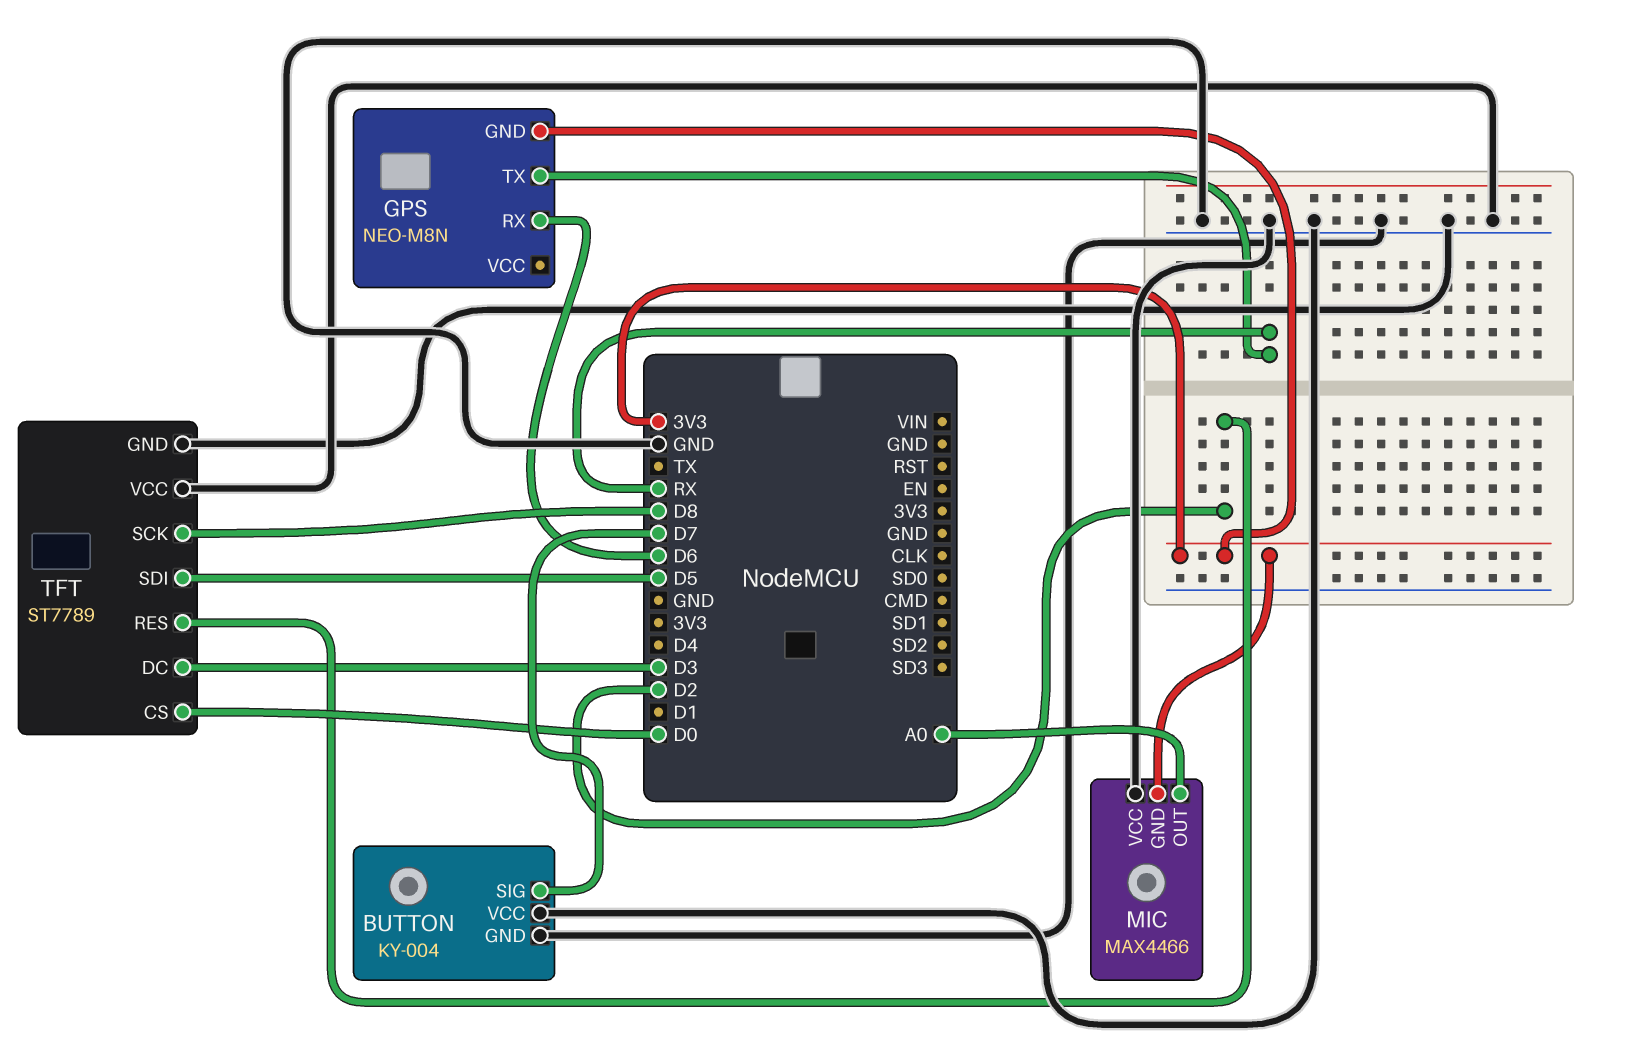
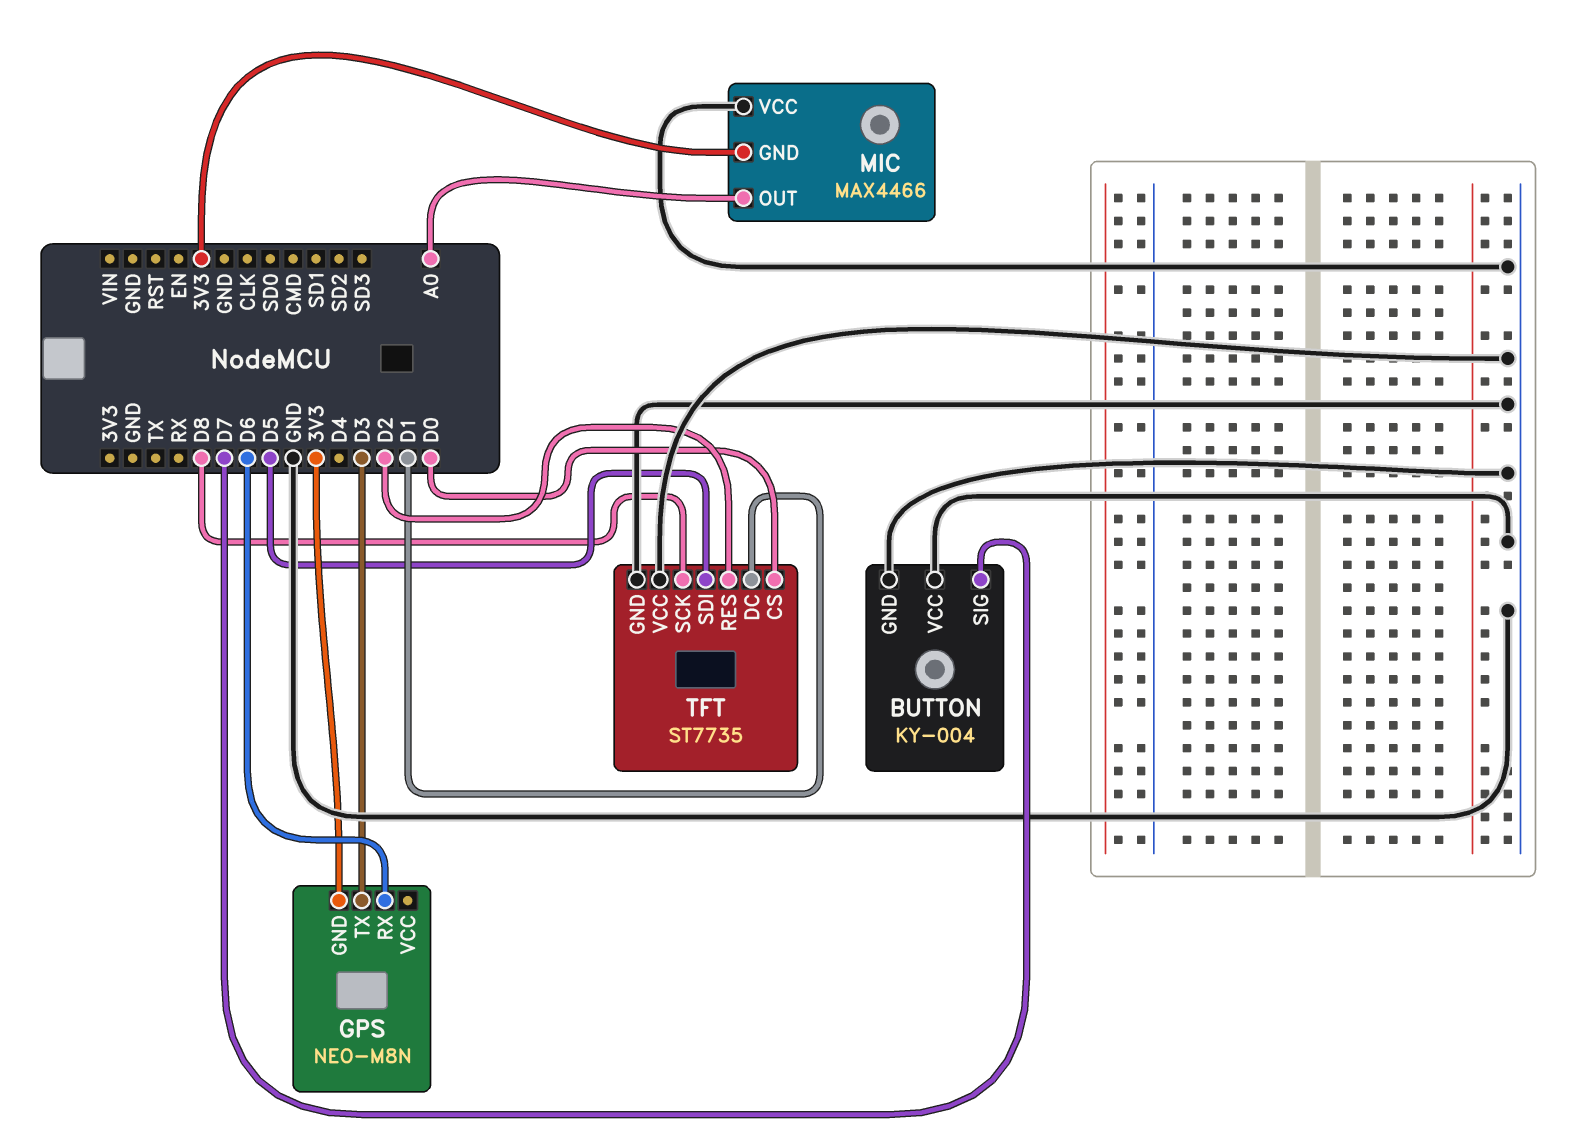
GPS pin TX: RX -> D3
TFT: ST7789 -> ST7735
TFT pin DC: D3 -> D1

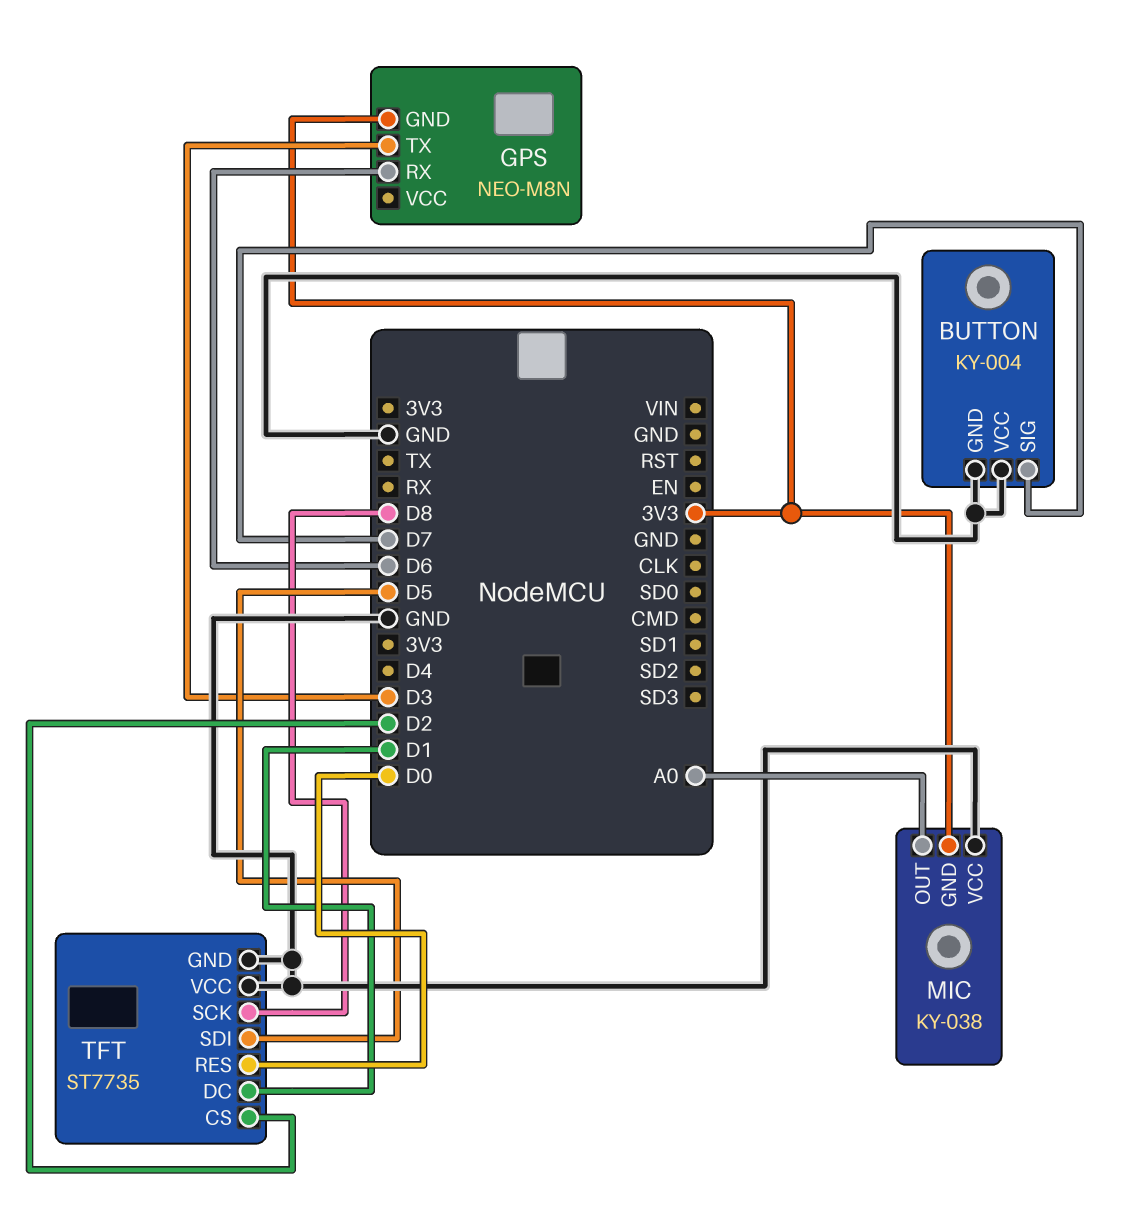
MIC: MAX4466 -> KY-038
TFT pin CS: D0 -> D2
TFT pin RES: D2 -> D0

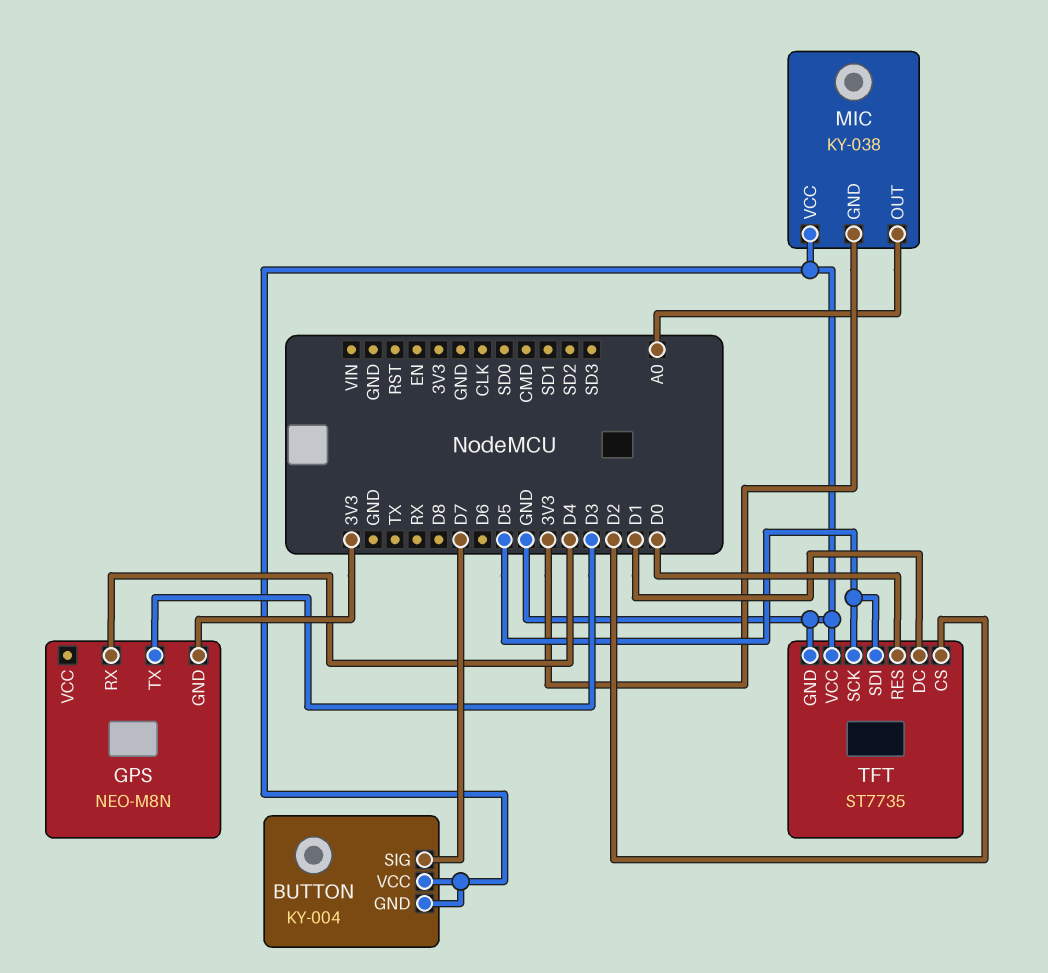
GPS pin RX: D6 -> D4
TFT pin SCK: D8 -> D5

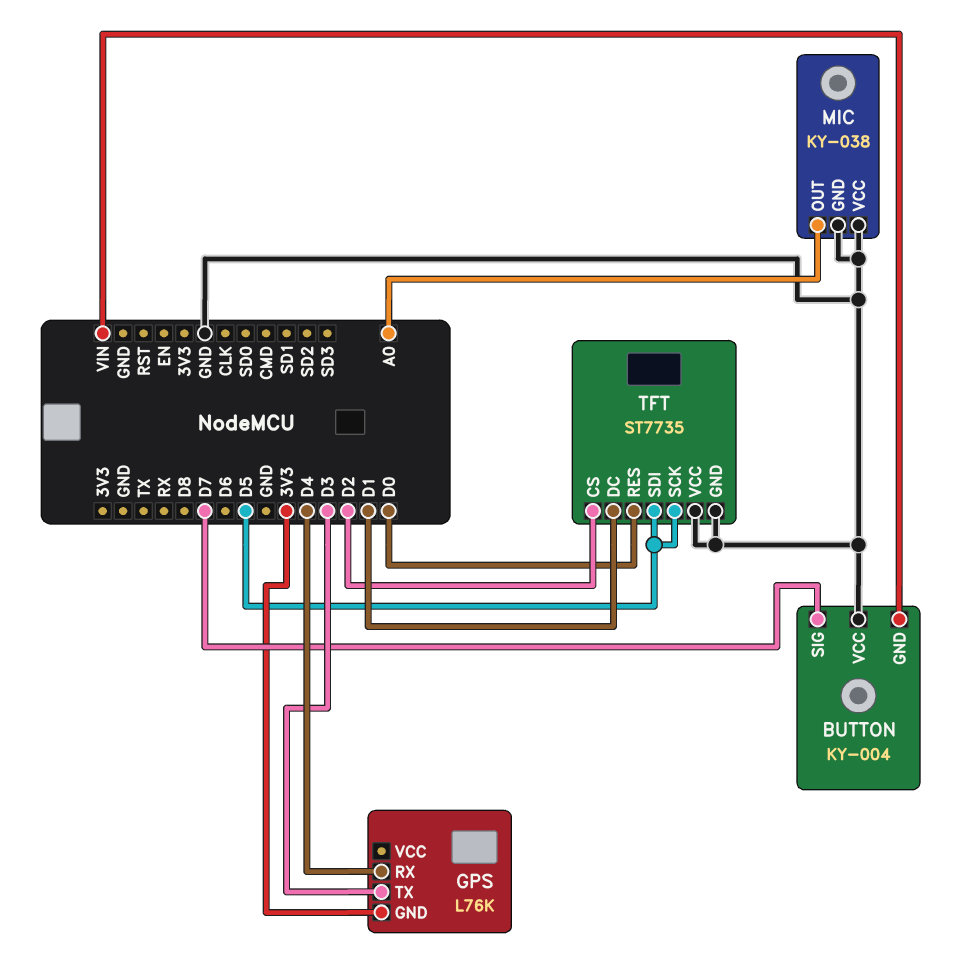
BUTTON pin GND: GND -> VIN
GPS: NEO-M8N -> L76K
MIC pin GND: 3V3 -> GND

